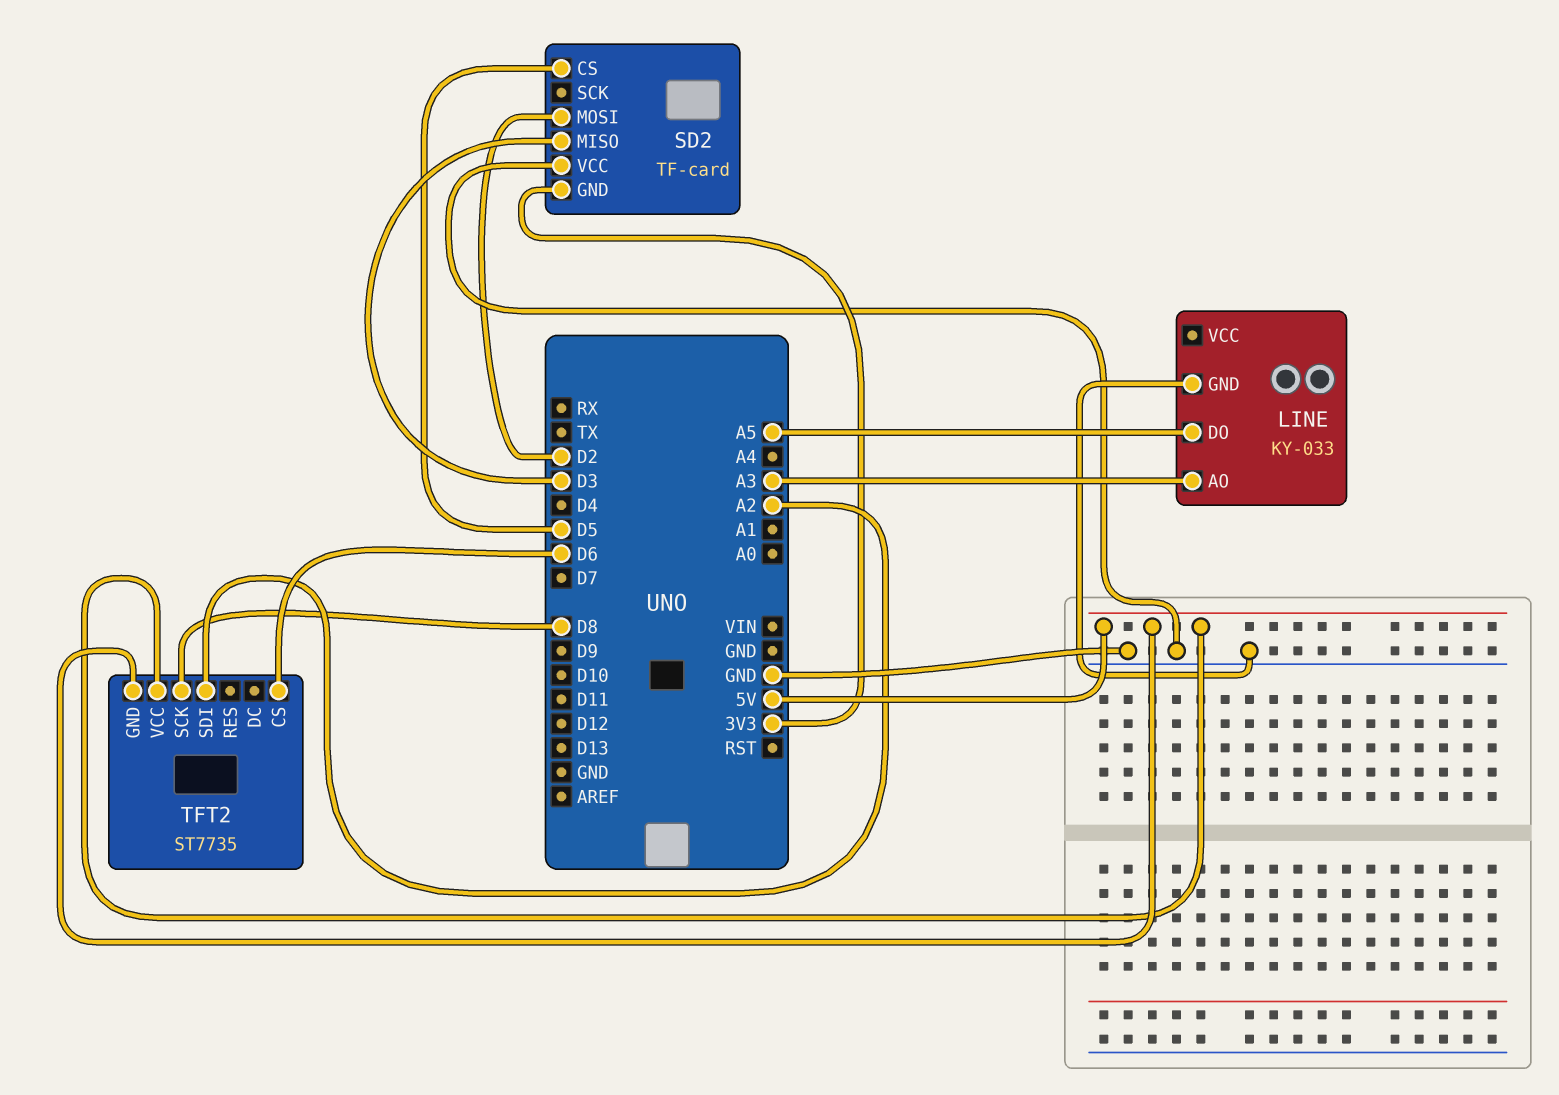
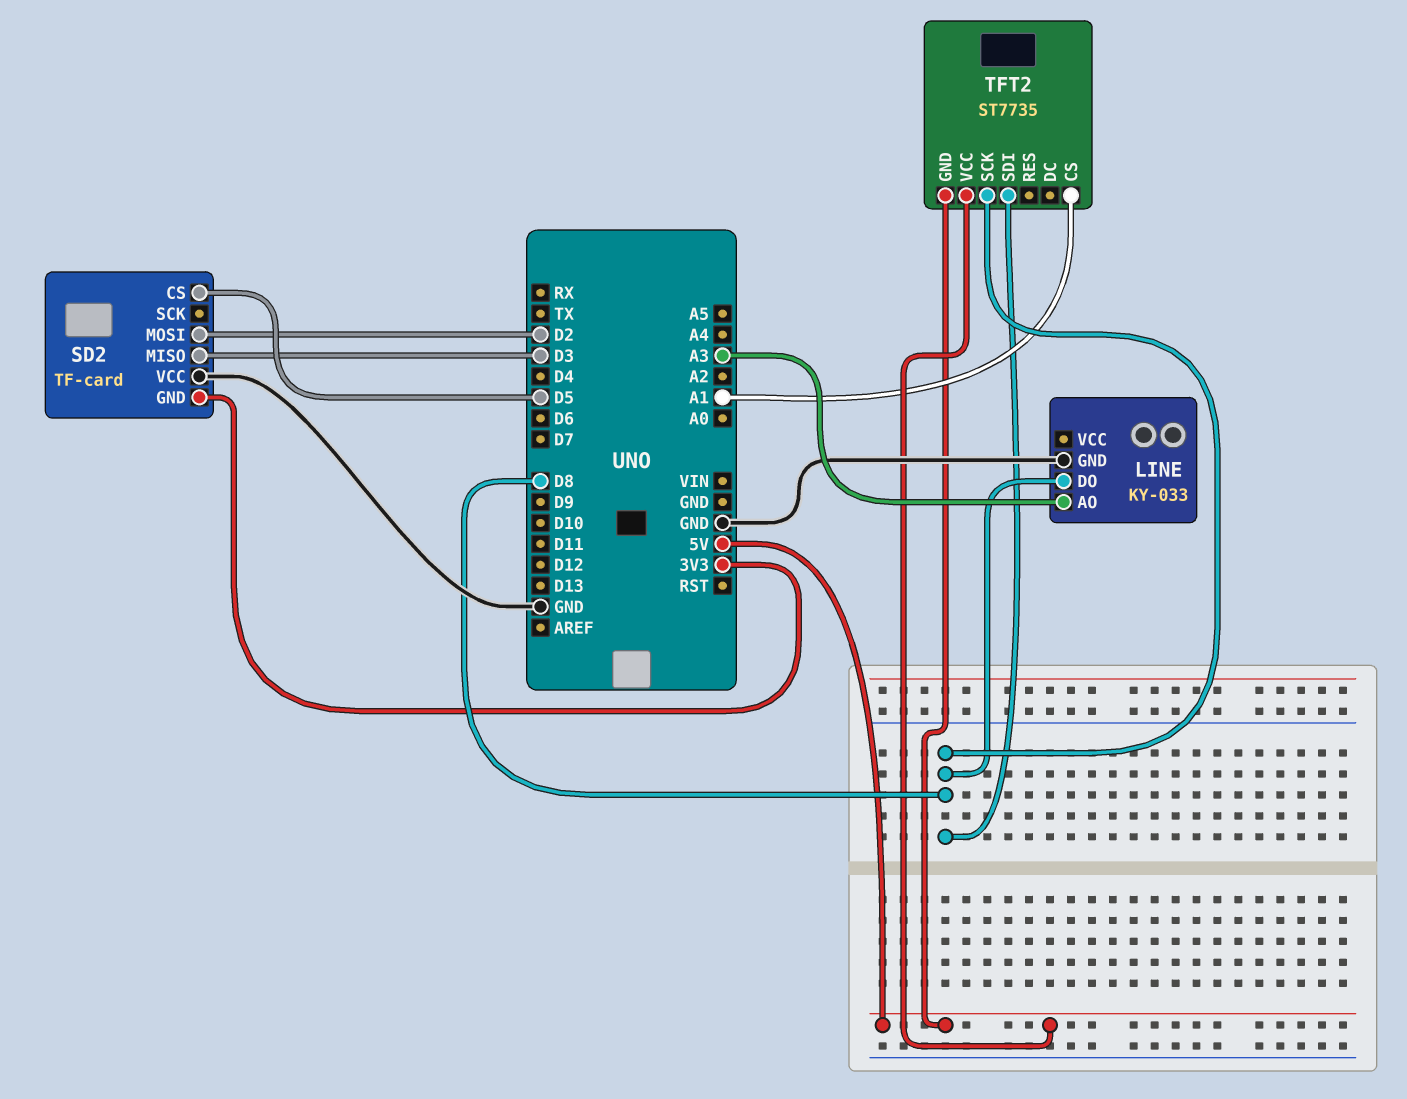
LINE pin DO: A5 -> D8
TFT2 pin CS: D6 -> A1
TFT2 pin SDI: A2 -> D8

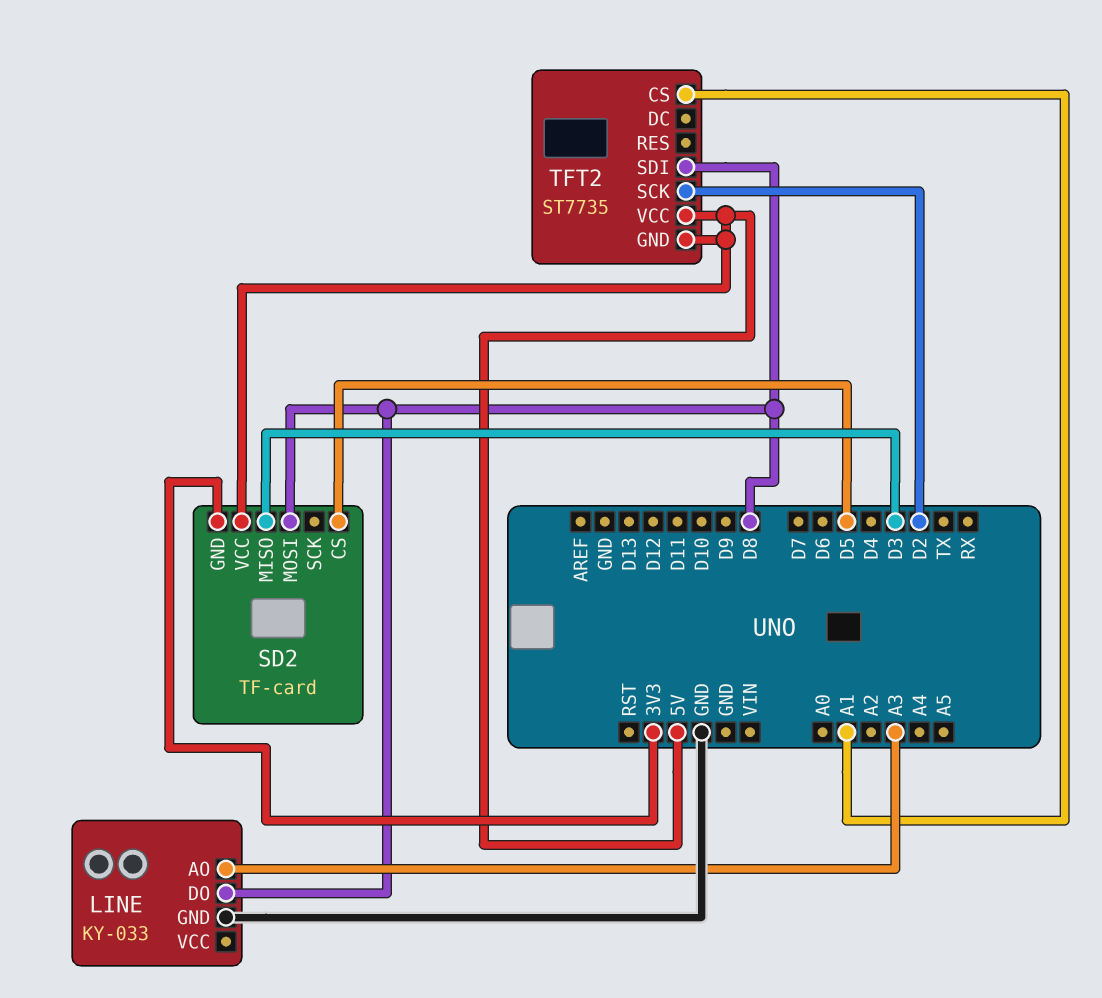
SD2 pin MOSI: D2 -> D8
SD2 pin VCC: GND -> 5V
TFT2 pin SCK: D8 -> D2

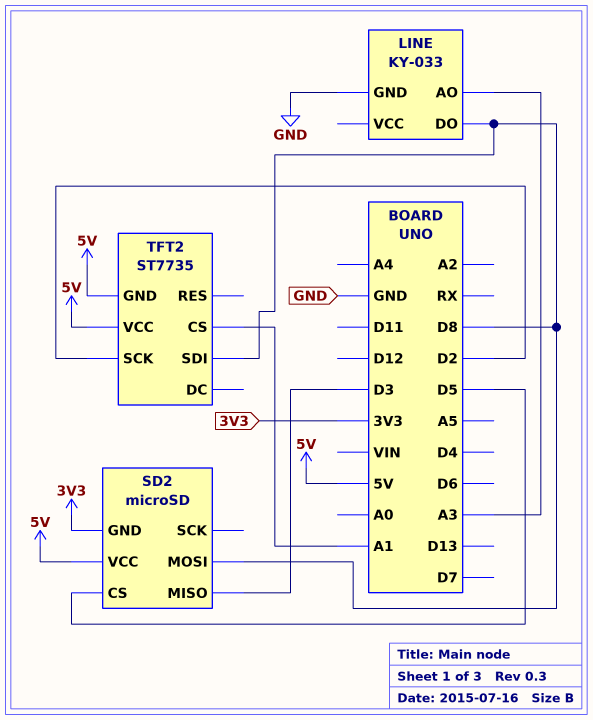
SD2: TF-card -> microSD

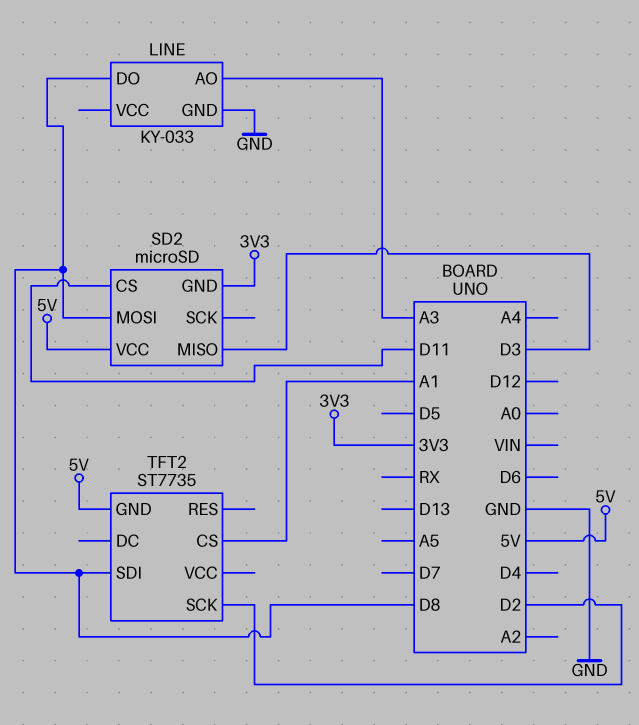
SD2 pin CS: D5 -> D11
TFT2 pin VCC: 5V -> none

